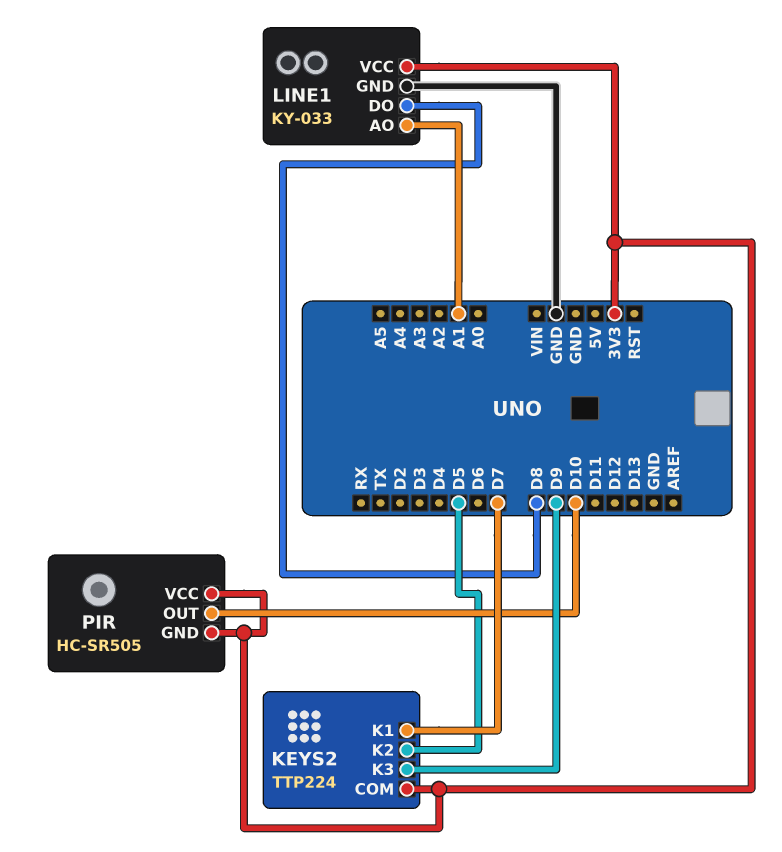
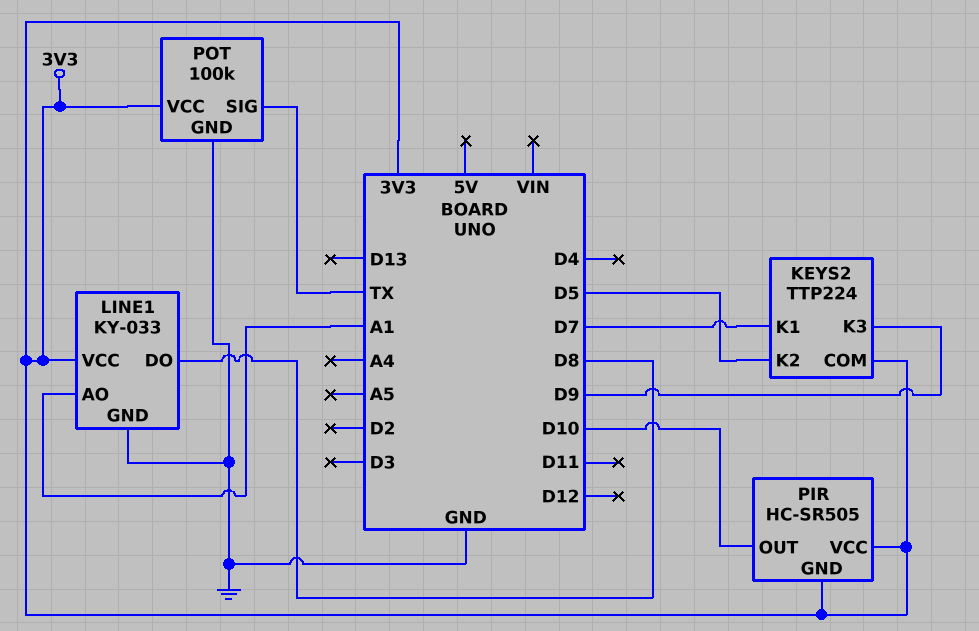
POT: none -> 100k
POT pin GND: none -> GND
POT pin SIG: none -> TX
POT pin VCC: none -> 3V3

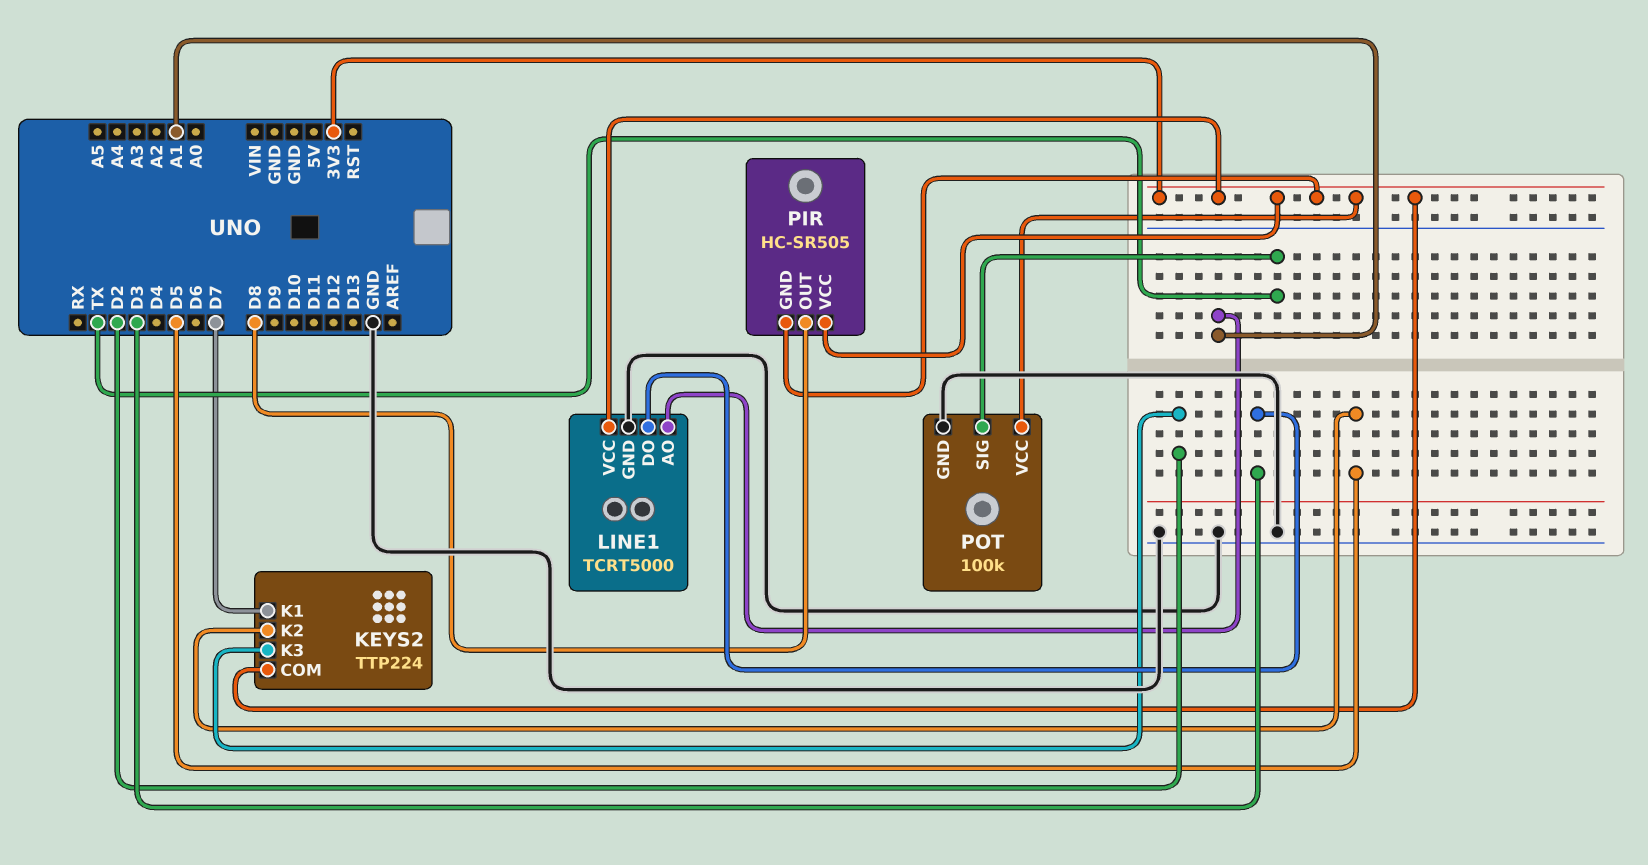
KEYS2 pin K3: D9 -> D2
LINE1: KY-033 -> TCRT5000
LINE1 pin DO: D8 -> D3
PIR pin OUT: D10 -> D8

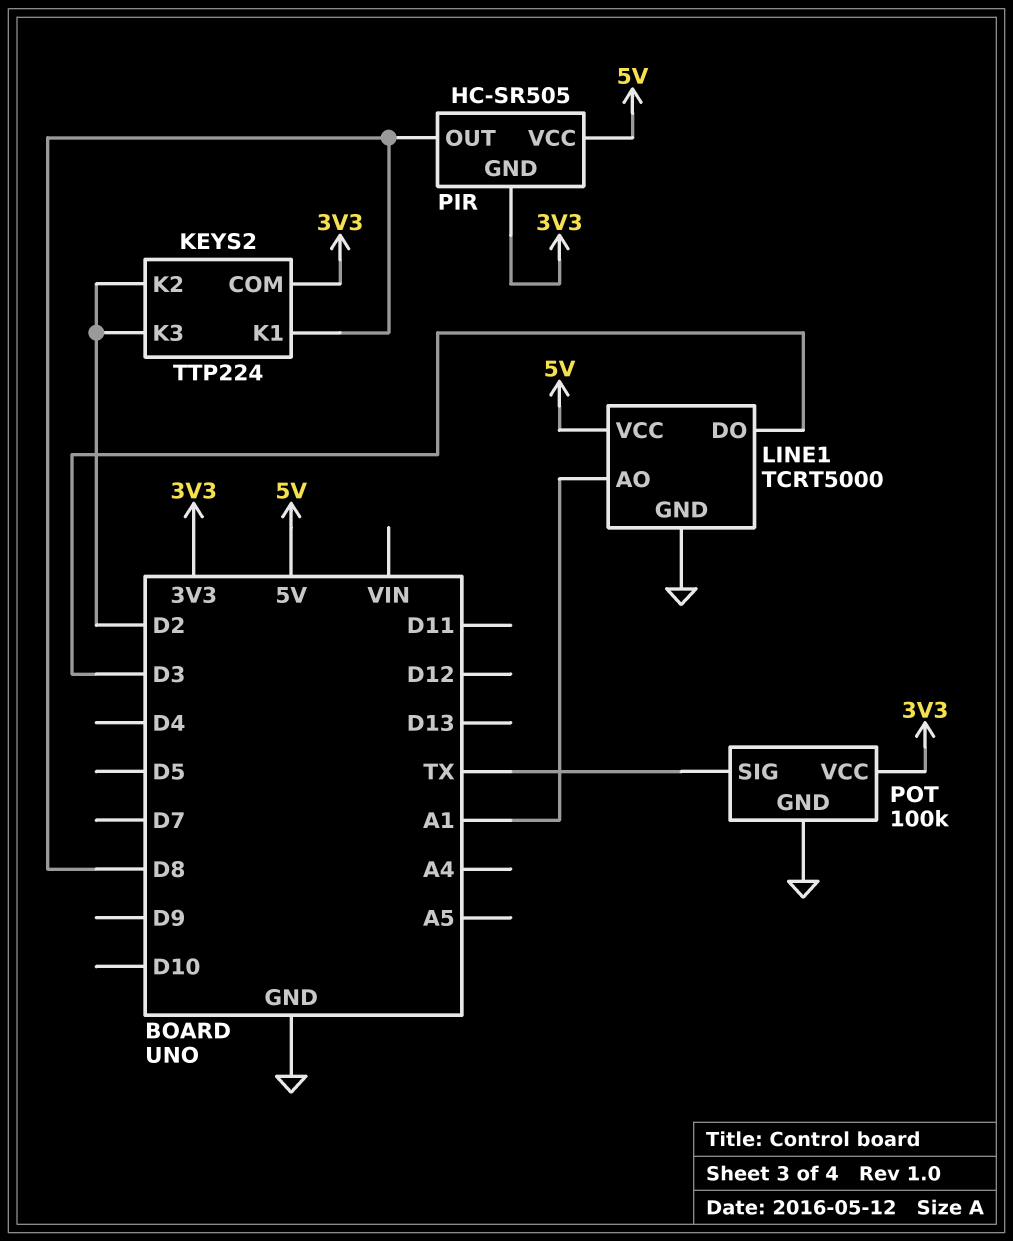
KEYS2 pin K1: D7 -> D8
KEYS2 pin K2: D5 -> D2
LINE1 pin VCC: 3V3 -> 5V
PIR pin VCC: 3V3 -> 5V

